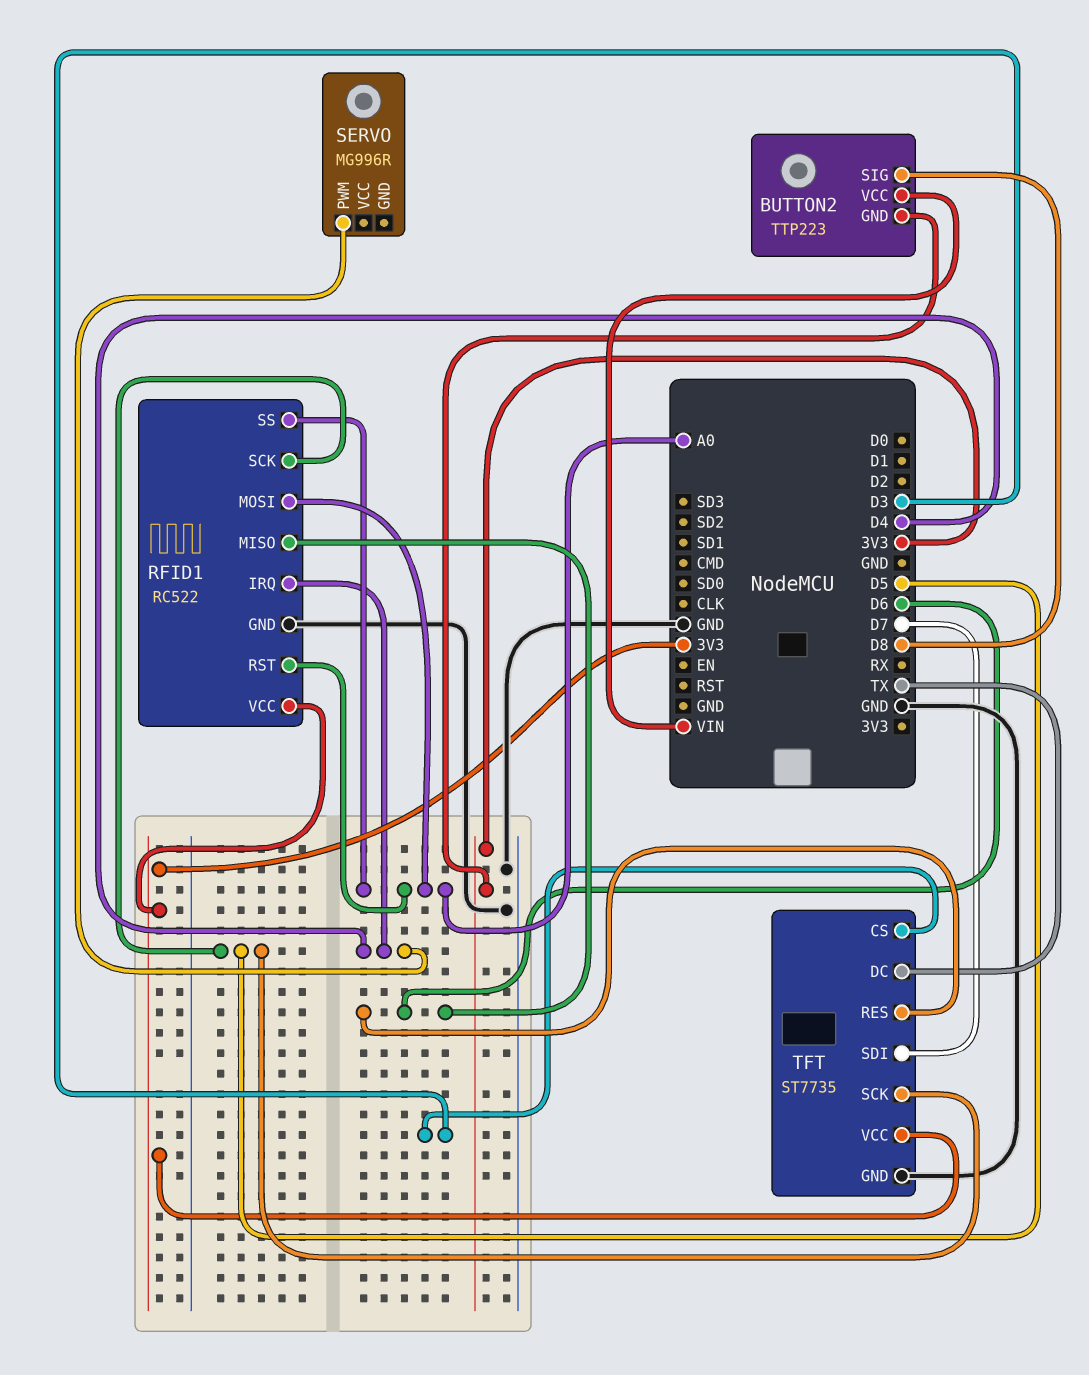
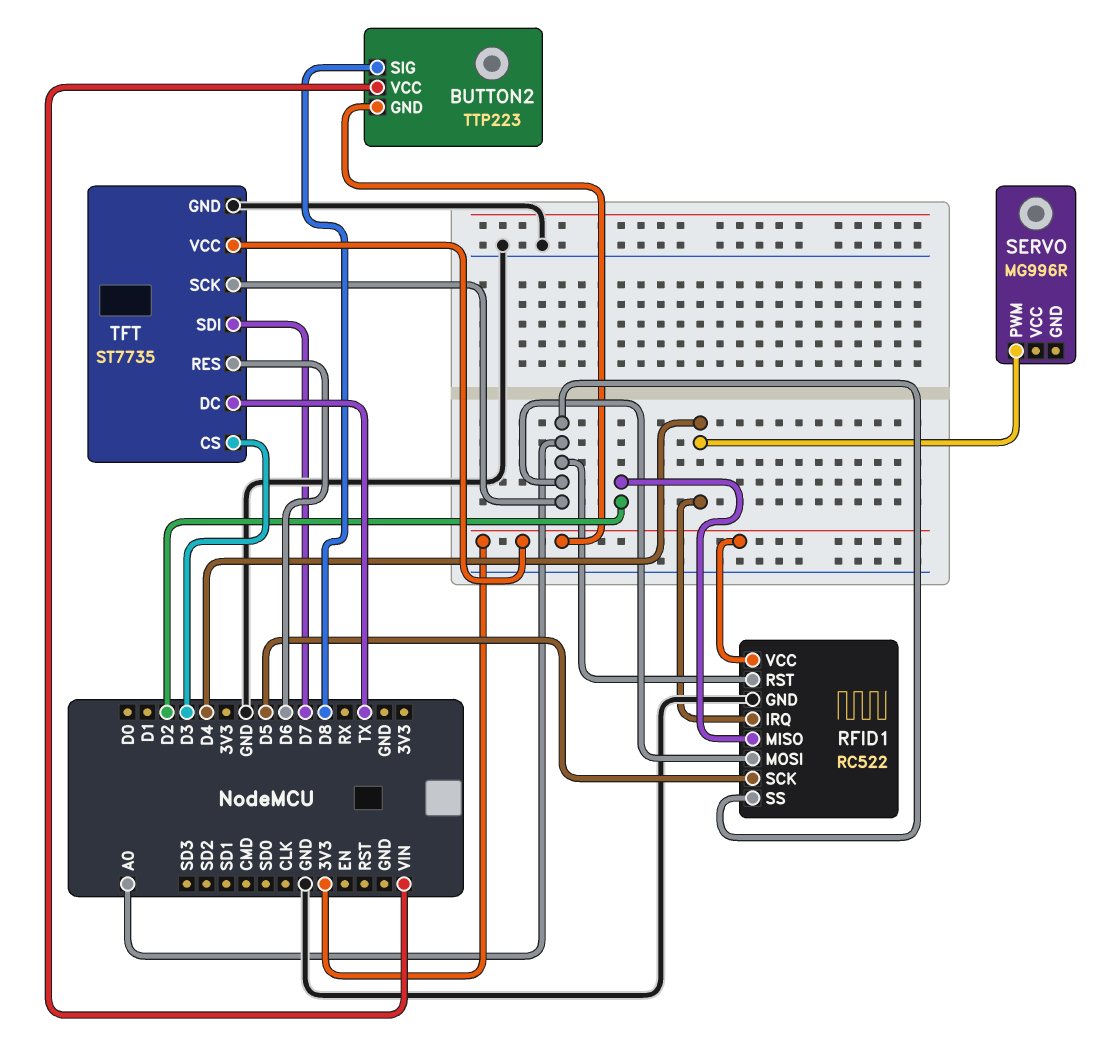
RFID1 pin MISO: D6 -> D2
TFT pin SCK: D5 -> A0

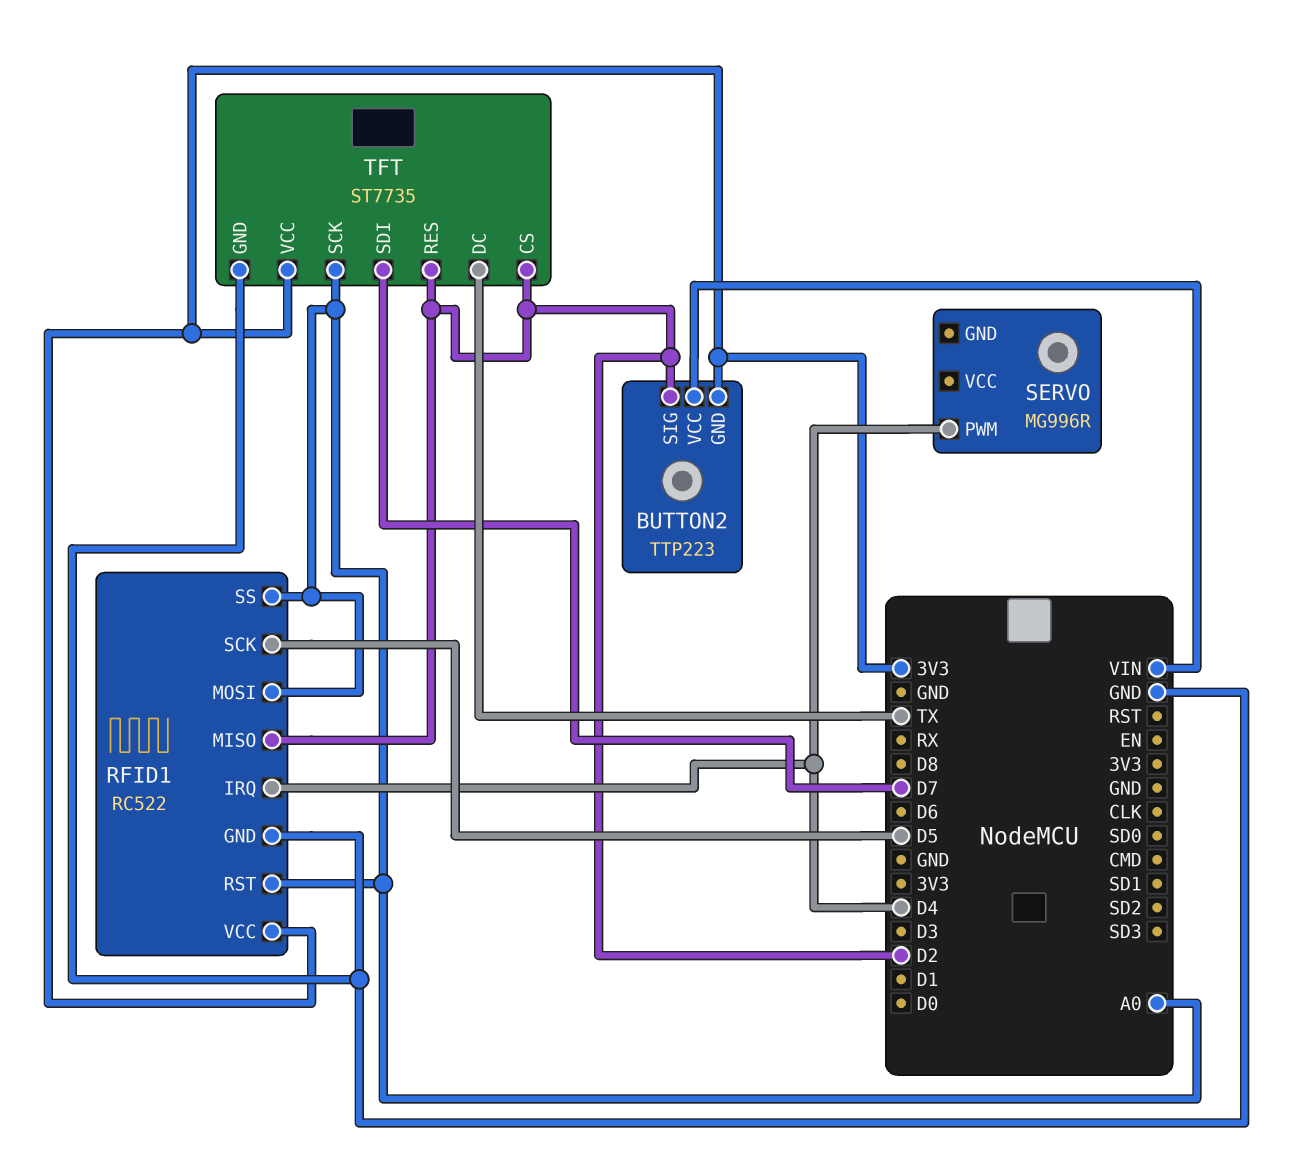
BUTTON2 pin SIG: D8 -> D2
TFT pin CS: D3 -> D2
TFT pin RES: D6 -> D2

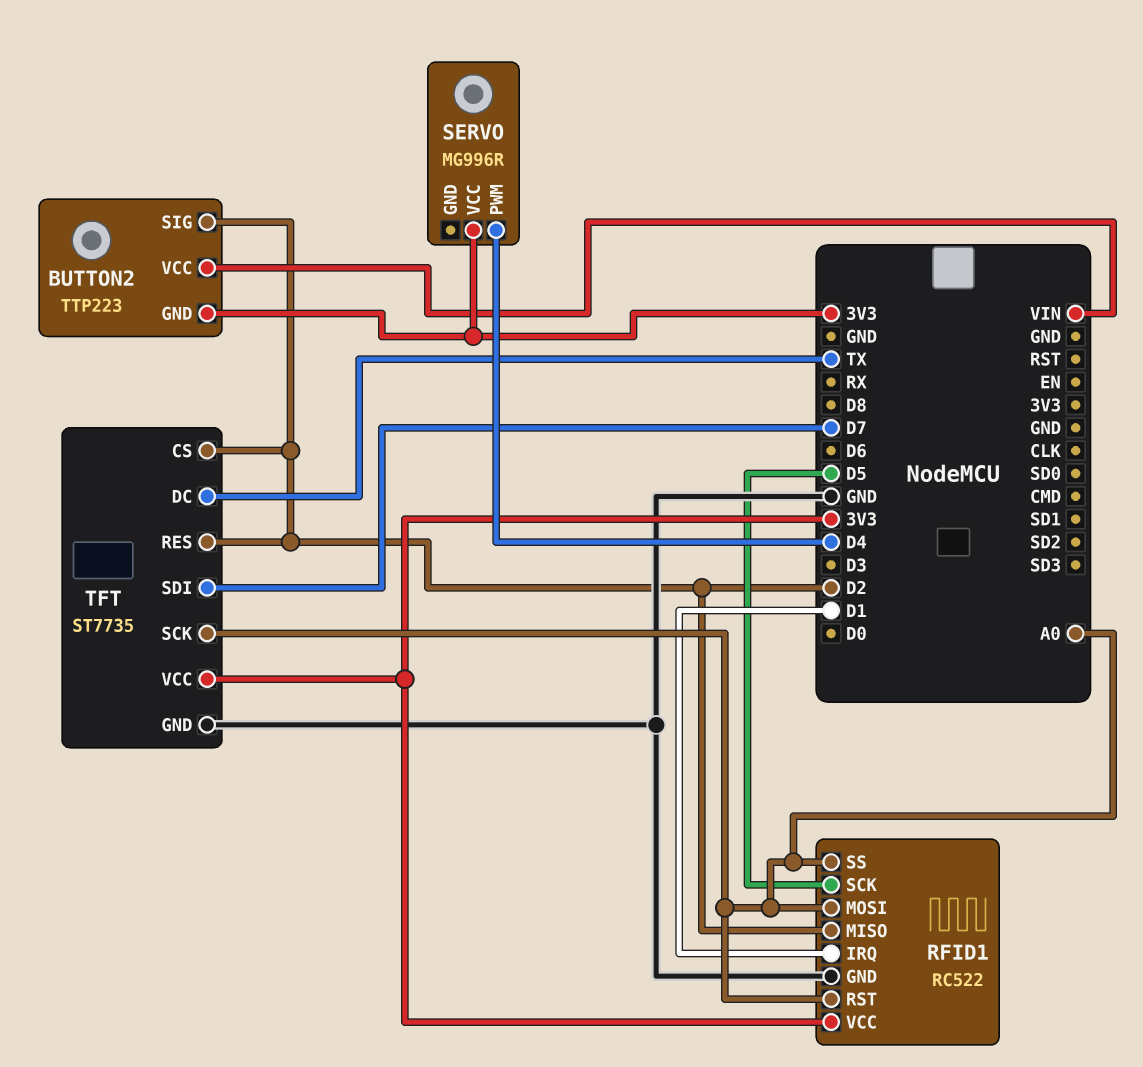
RFID1 pin IRQ: D4 -> D1
SERVO pin VCC: none -> 3V3

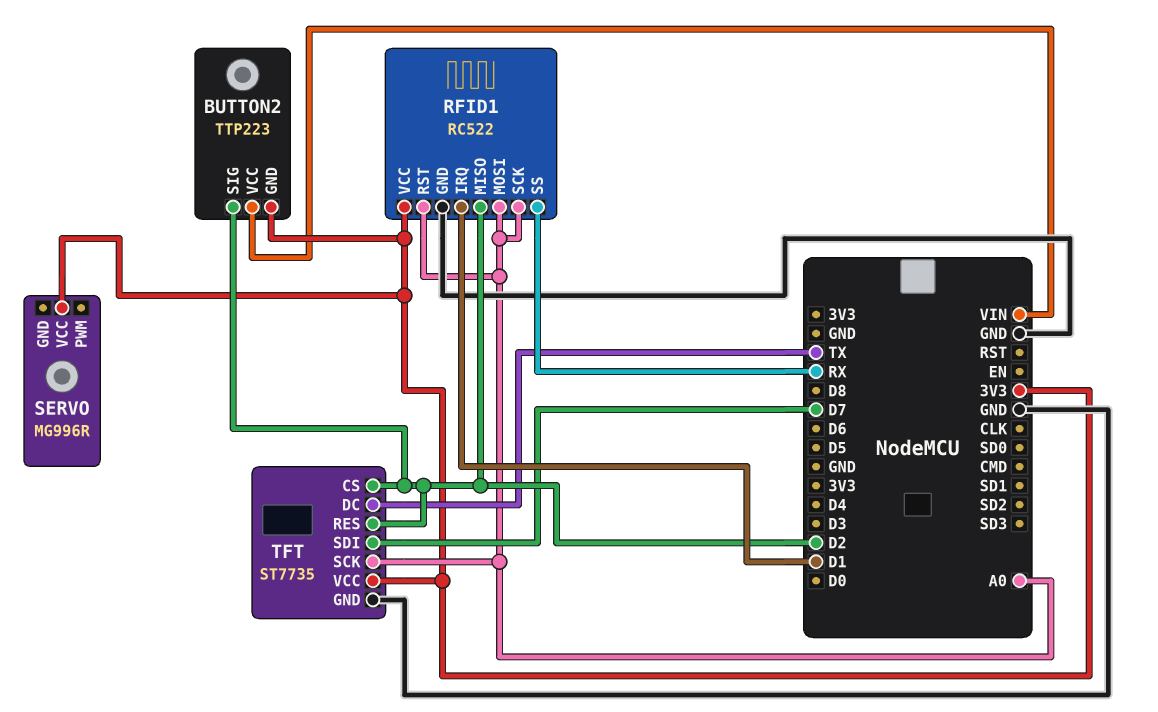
RFID1 pin SCK: D5 -> A0
RFID1 pin SS: A0 -> RX
SERVO pin PWM: D4 -> none

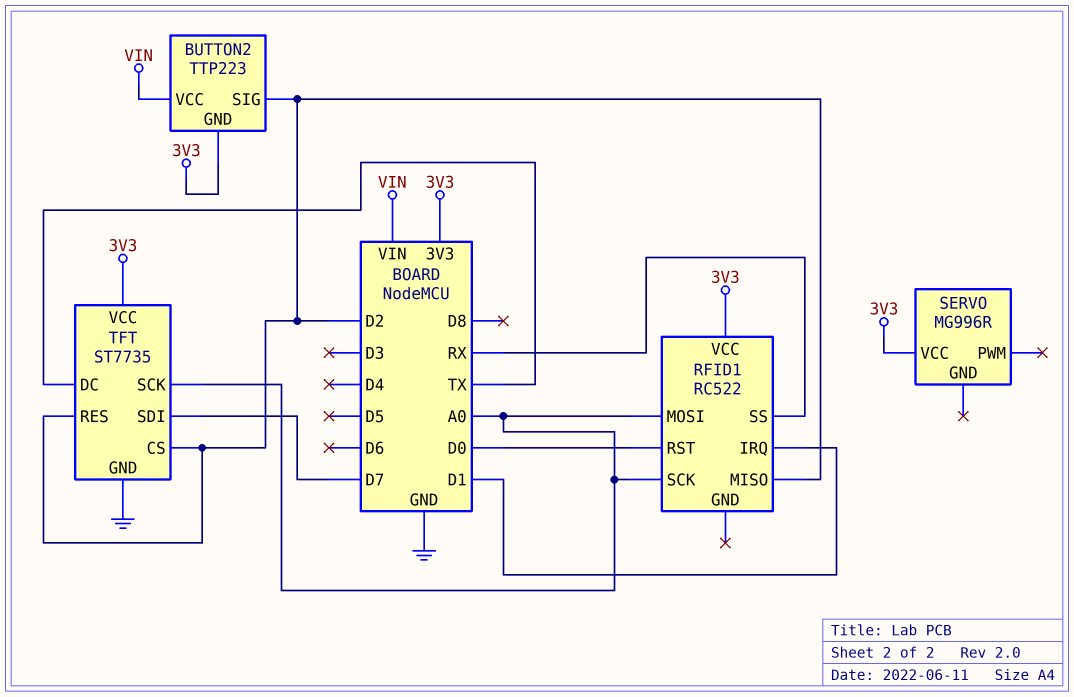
RFID1 pin GND: GND -> none
RFID1 pin RST: A0 -> D0

